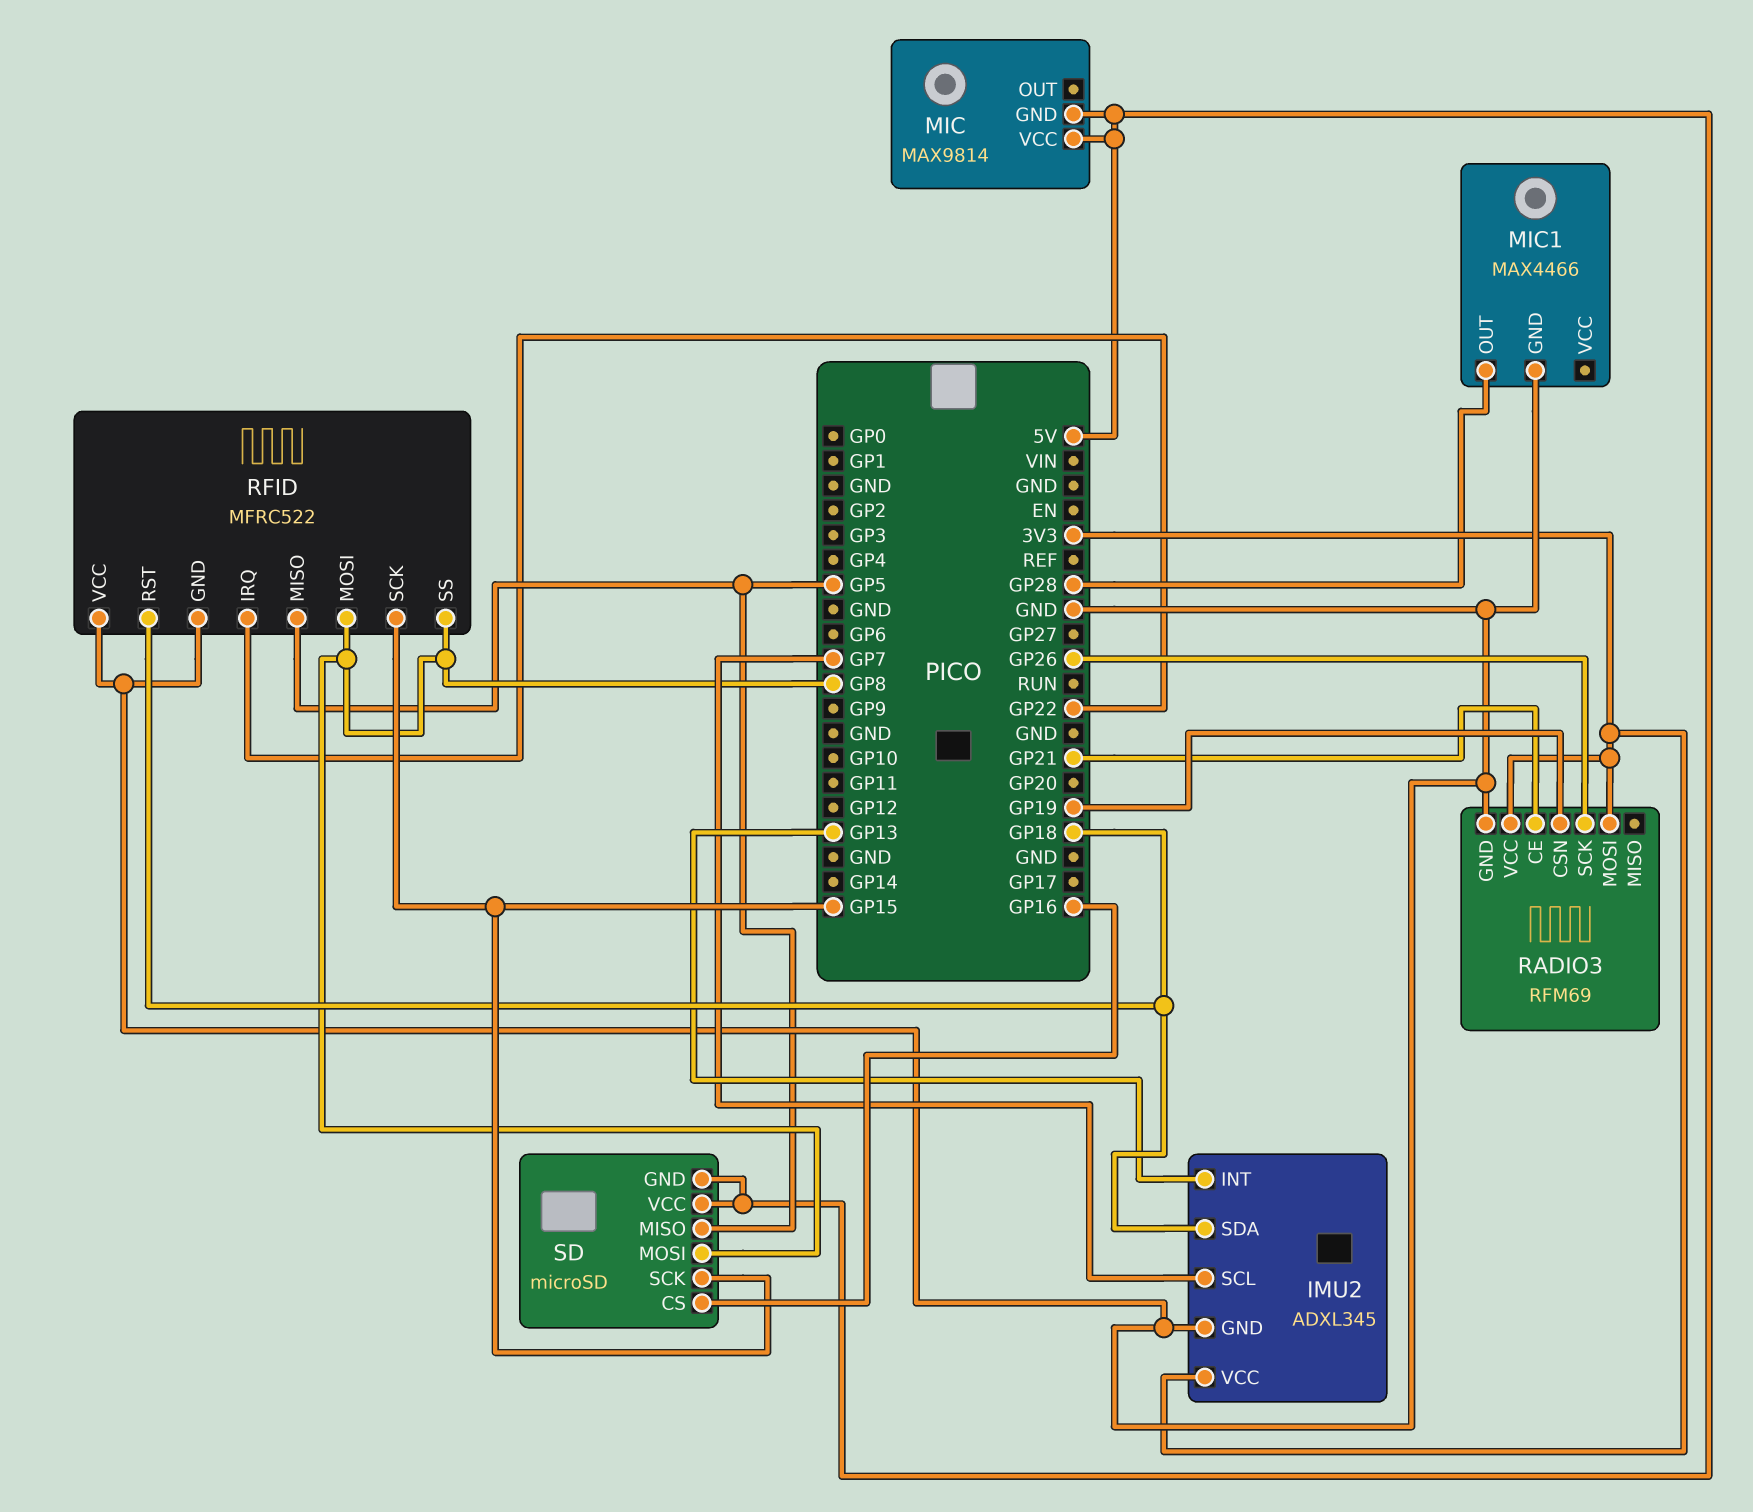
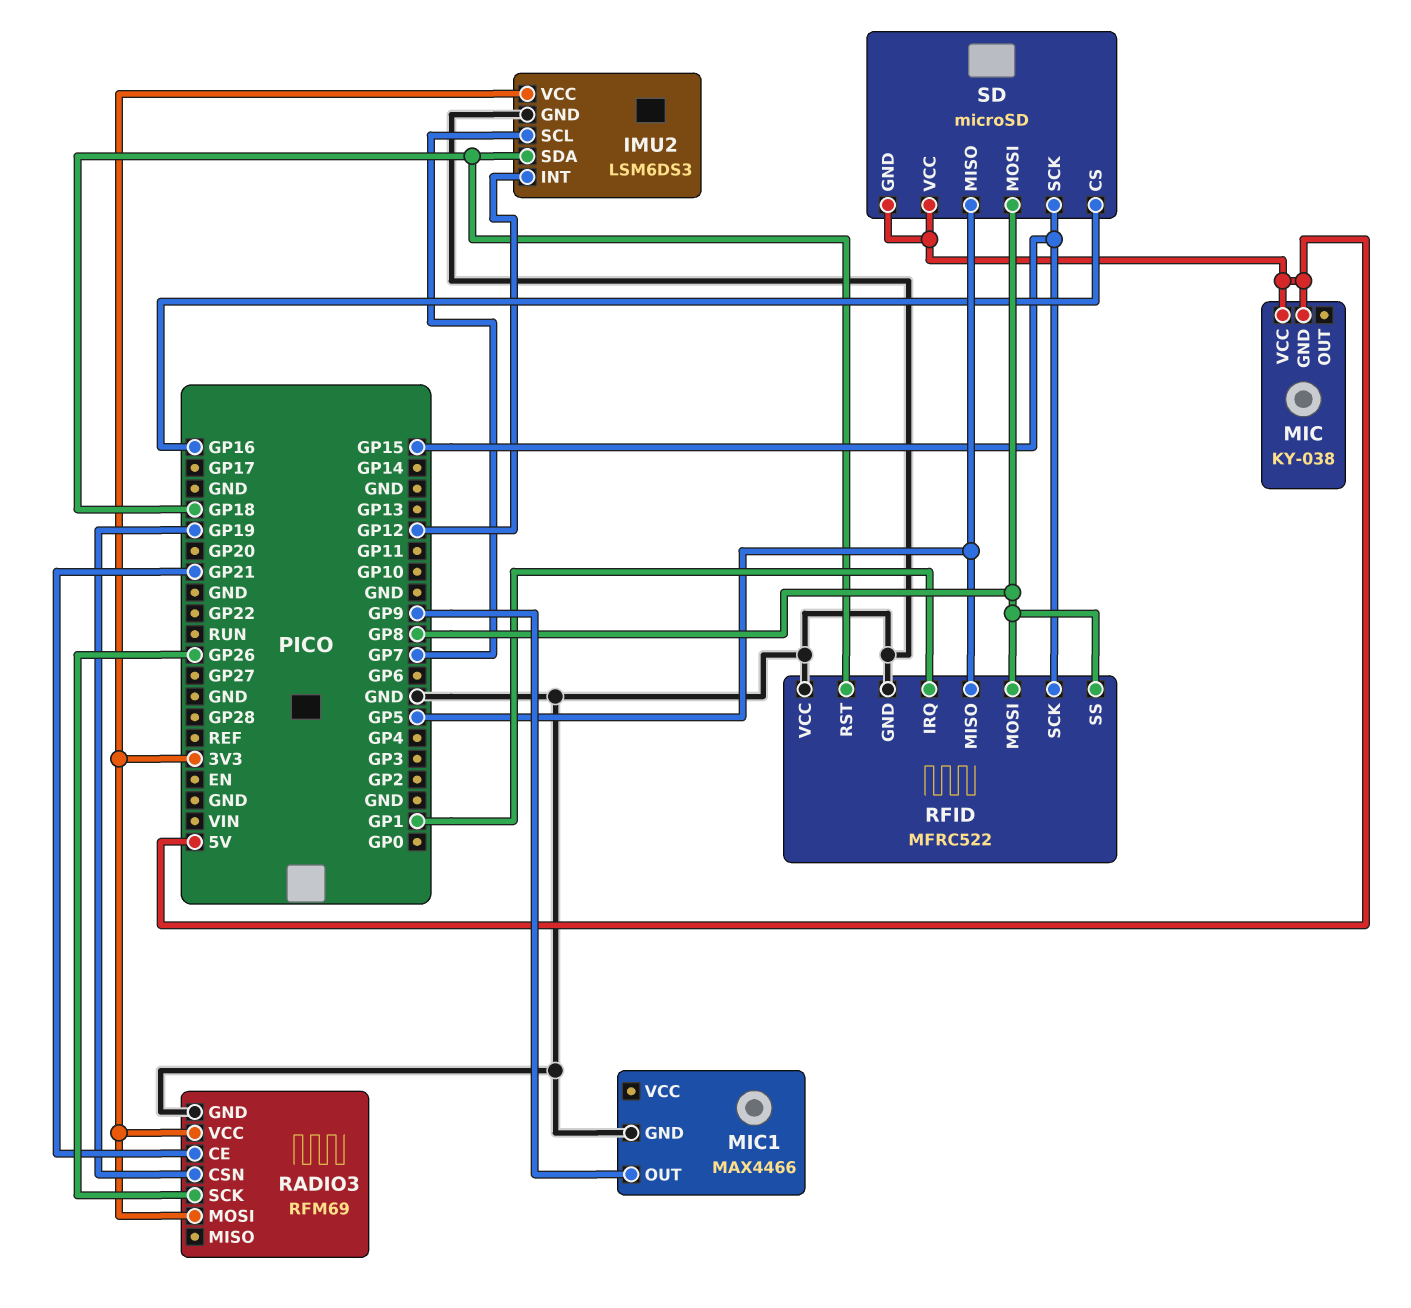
IMU2: ADXL345 -> LSM6DS3
IMU2 pin INT: GP13 -> GP12
MIC: MAX9814 -> KY-038
MIC1 pin OUT: GP28 -> GP9
RFID pin IRQ: GP22 -> GP1

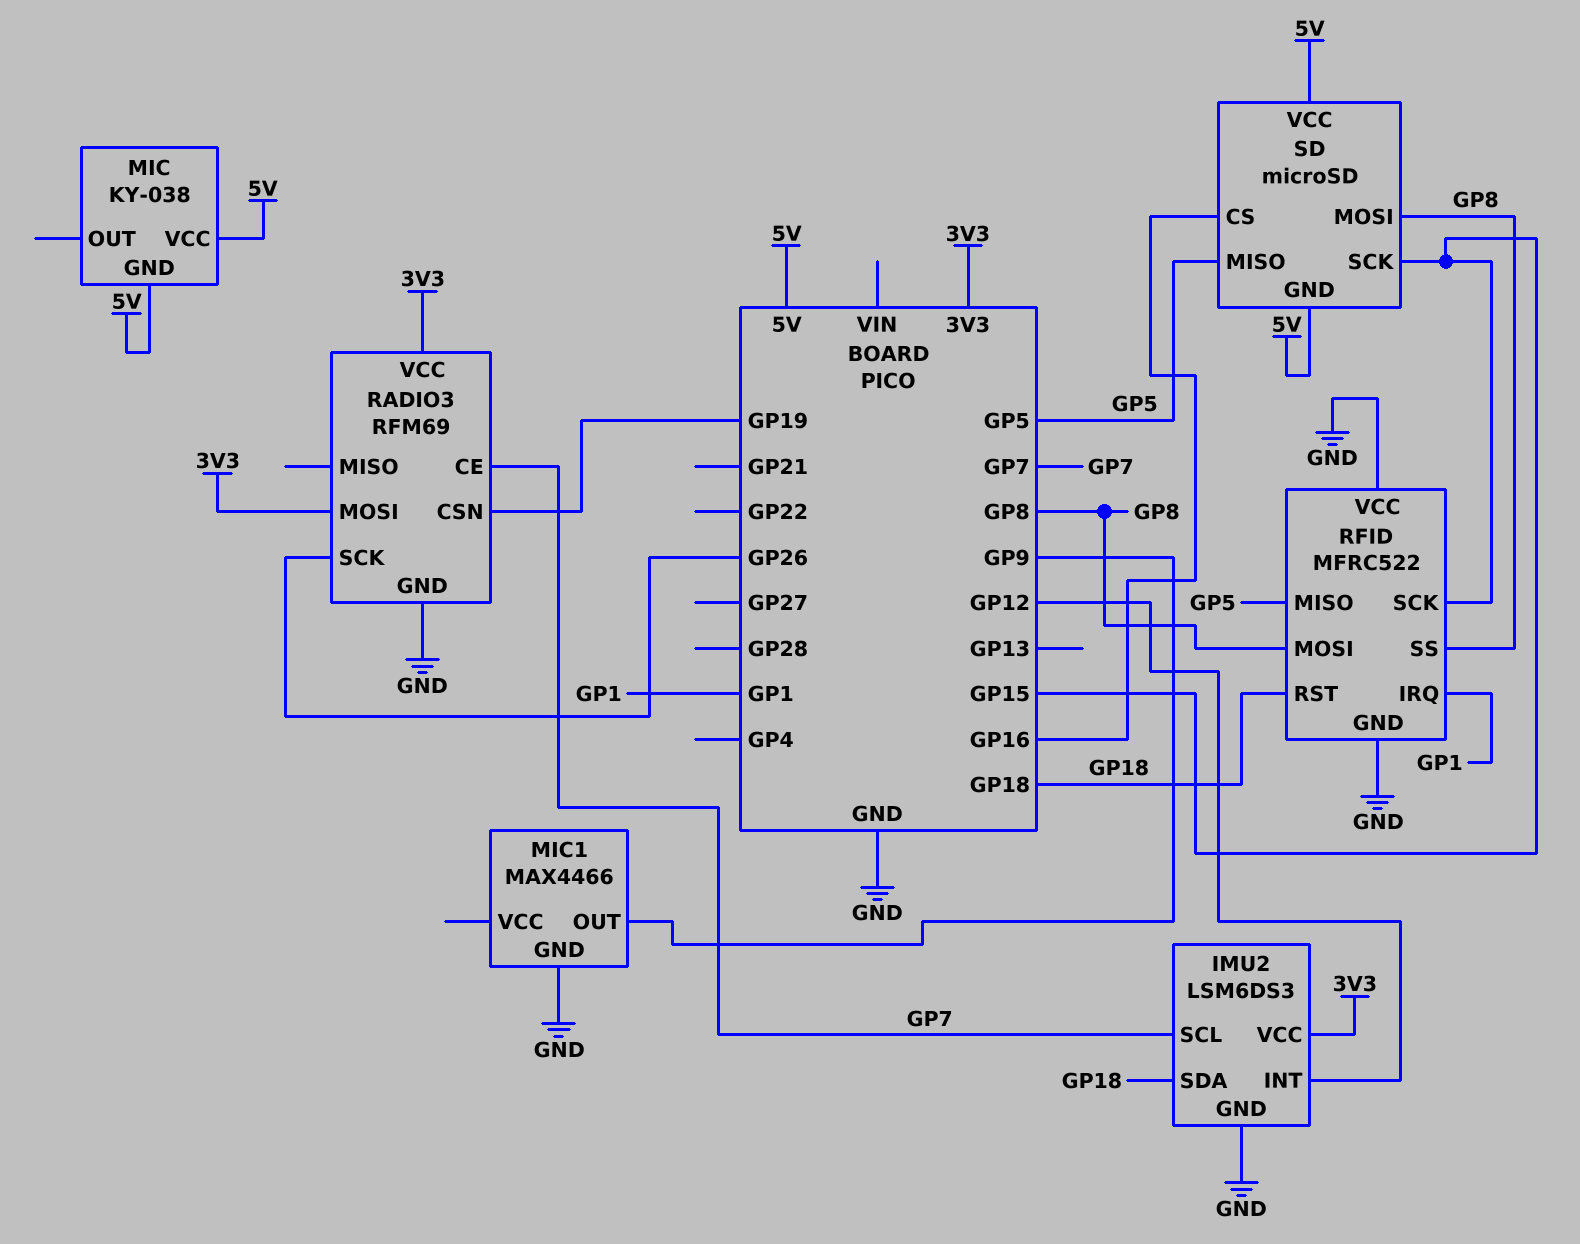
RADIO3 pin CE: GP21 -> GP7

